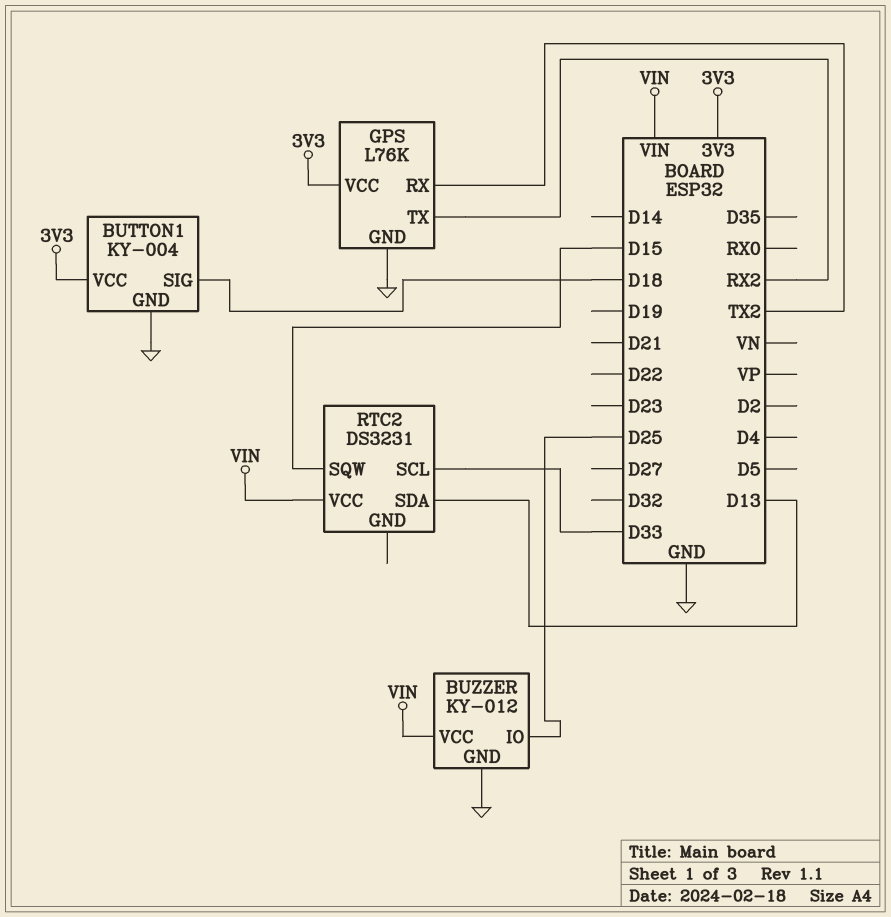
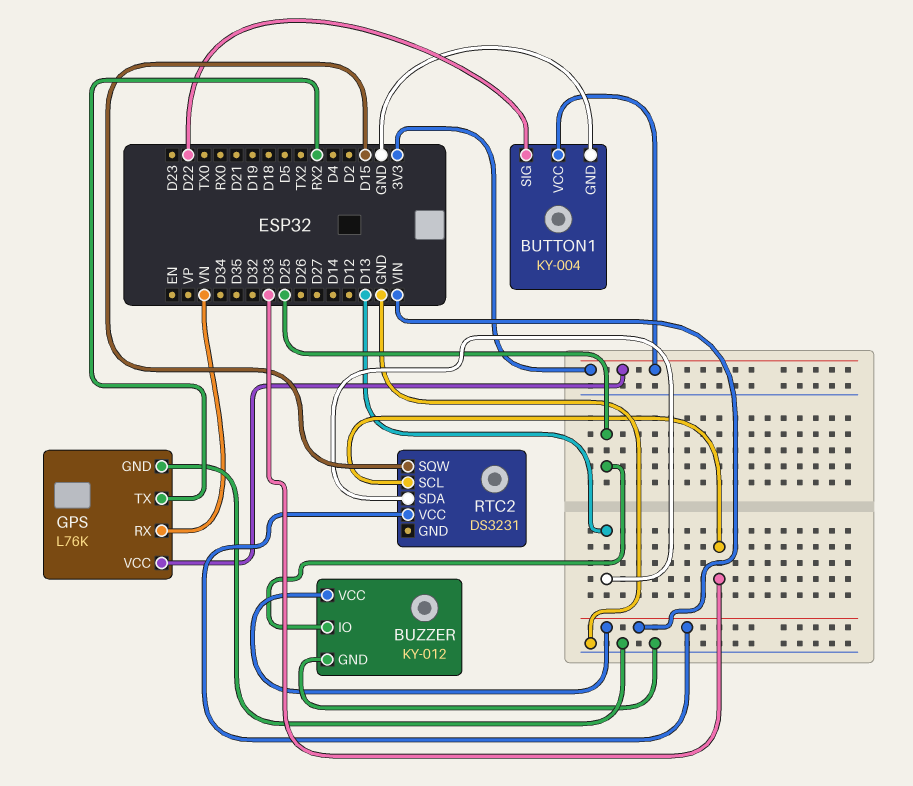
BUTTON1 pin SIG: D18 -> D22
GPS pin RX: TX2 -> VN

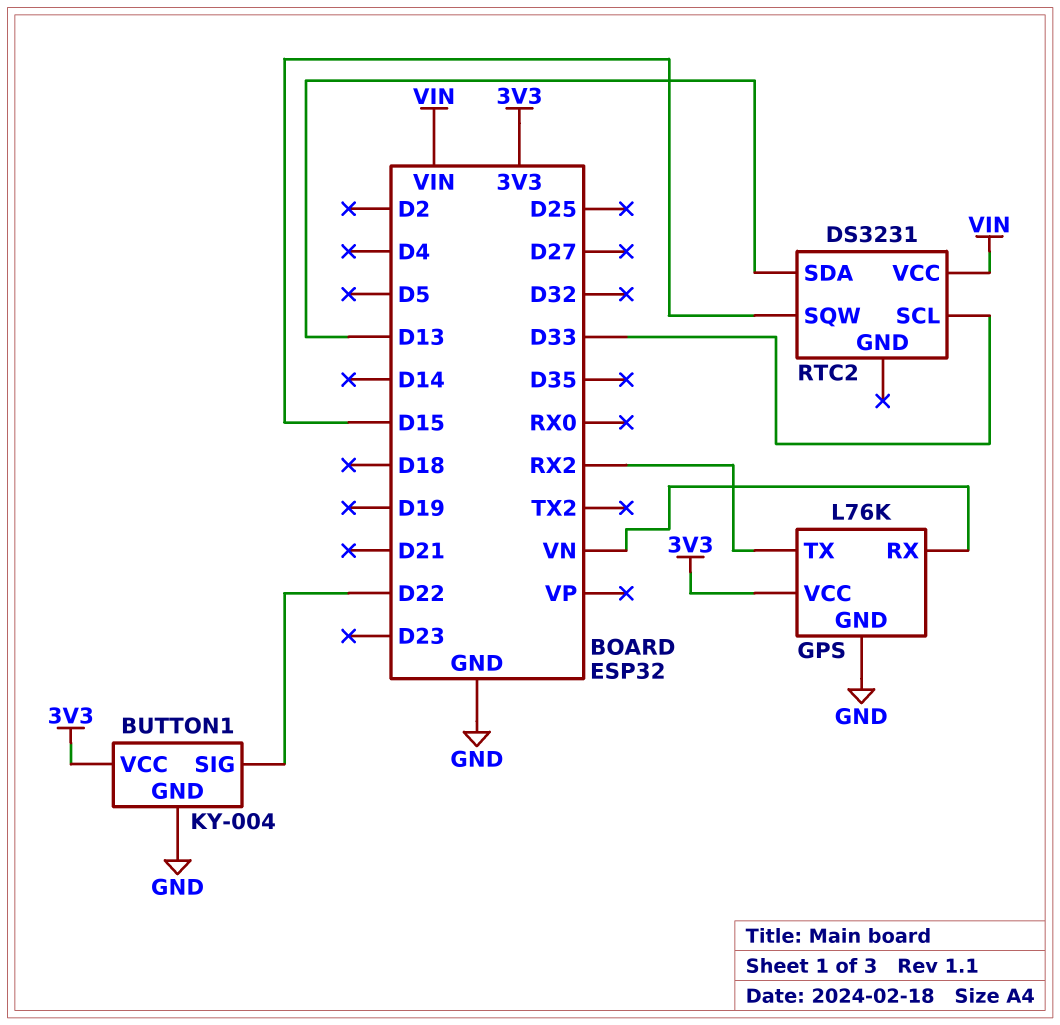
BUZZER: KY-012 -> none
BUZZER pin GND: GND -> none
BUZZER pin IO: D25 -> none
BUZZER pin VCC: VIN -> none

